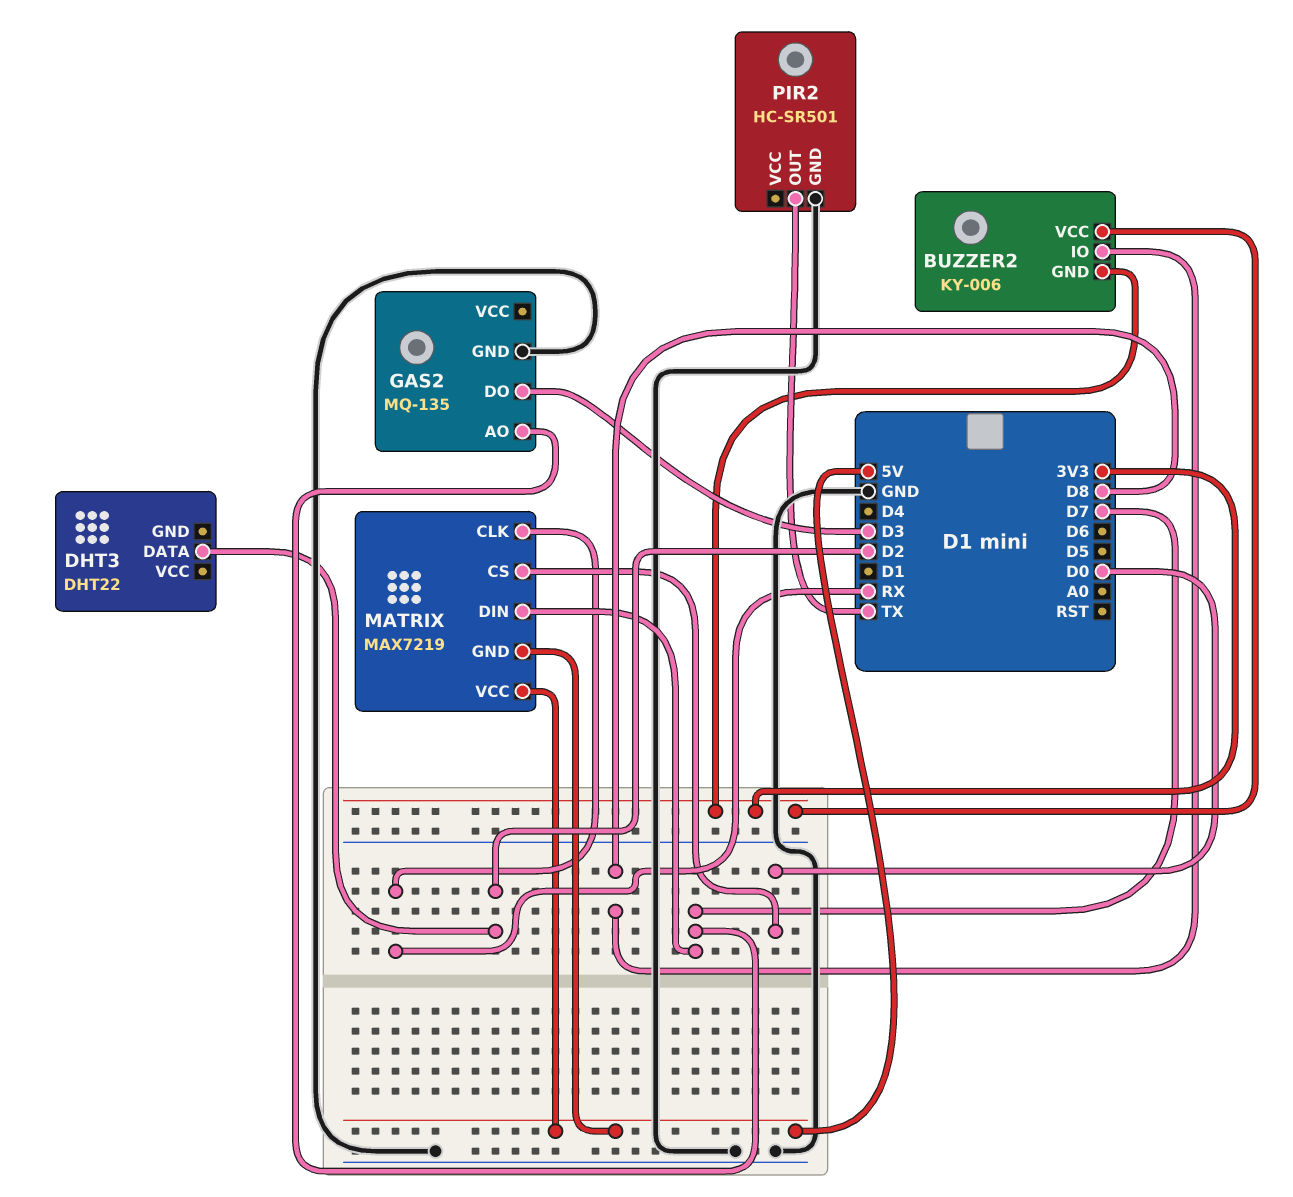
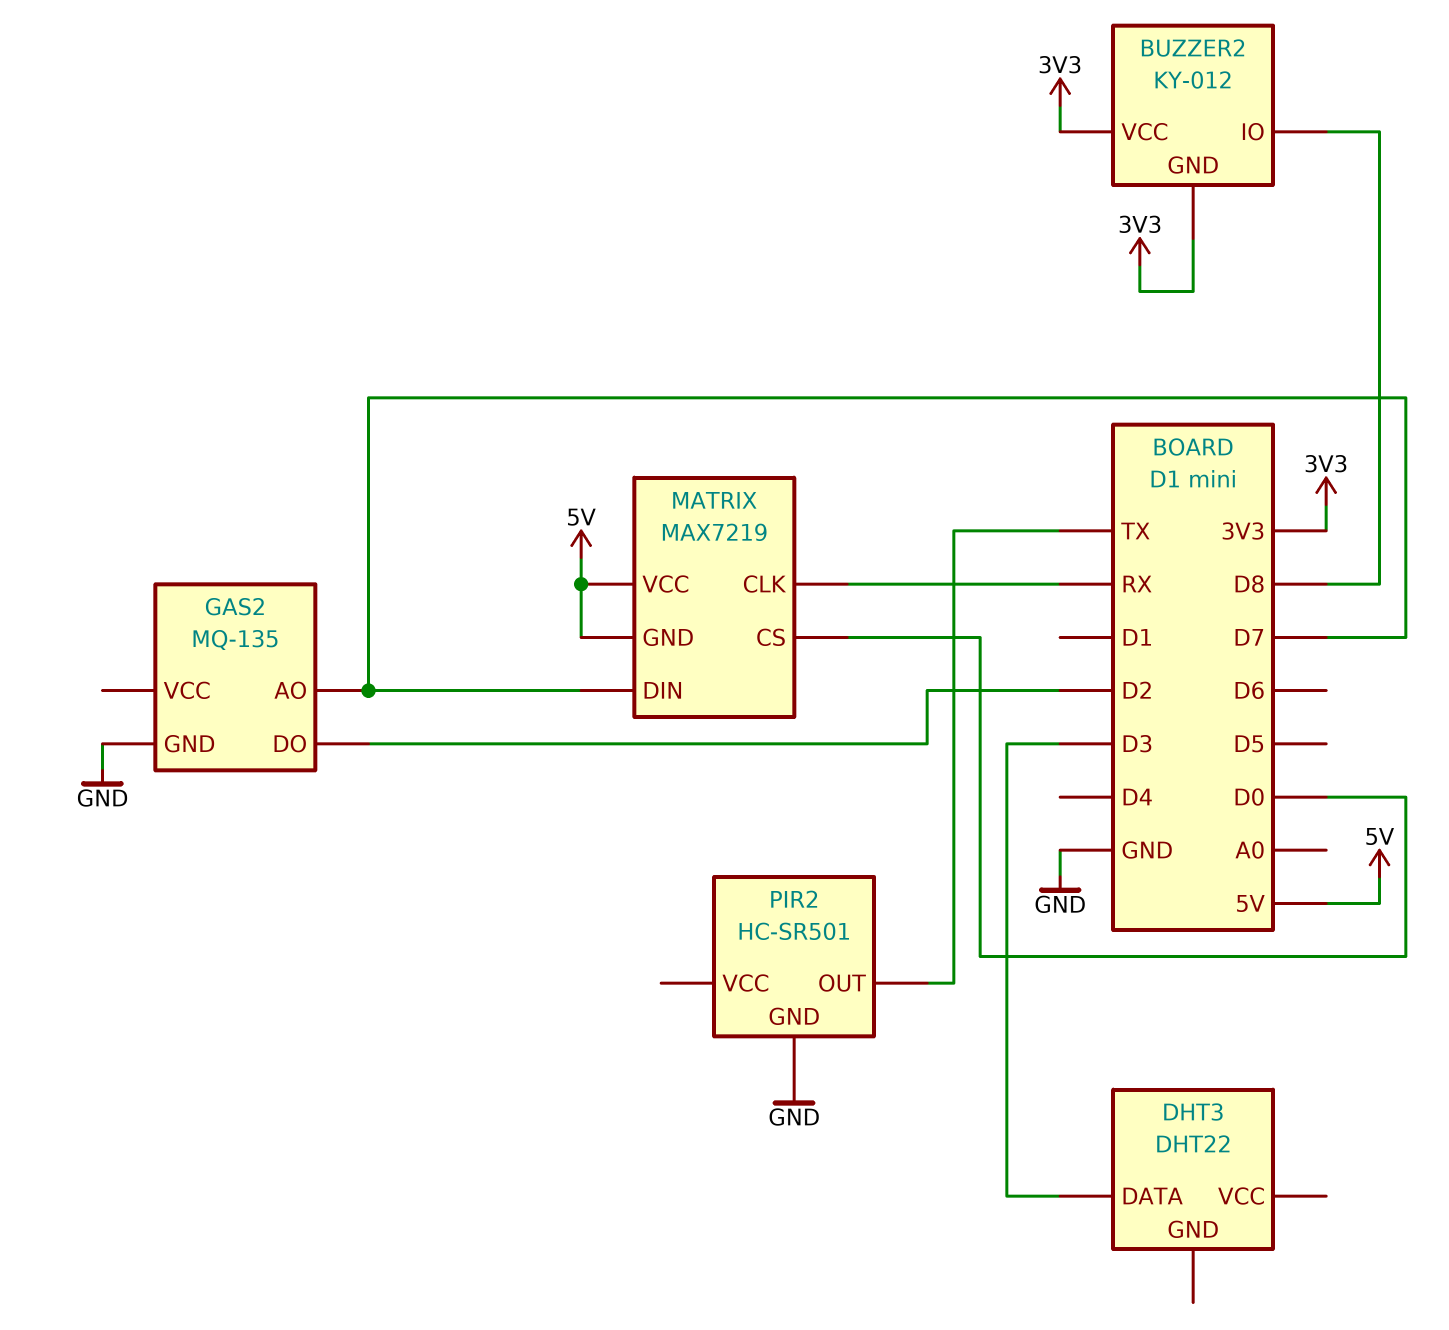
BUZZER2: KY-006 -> KY-012
DHT3 pin DATA: D2 -> D3
GAS2 pin DO: D3 -> D2

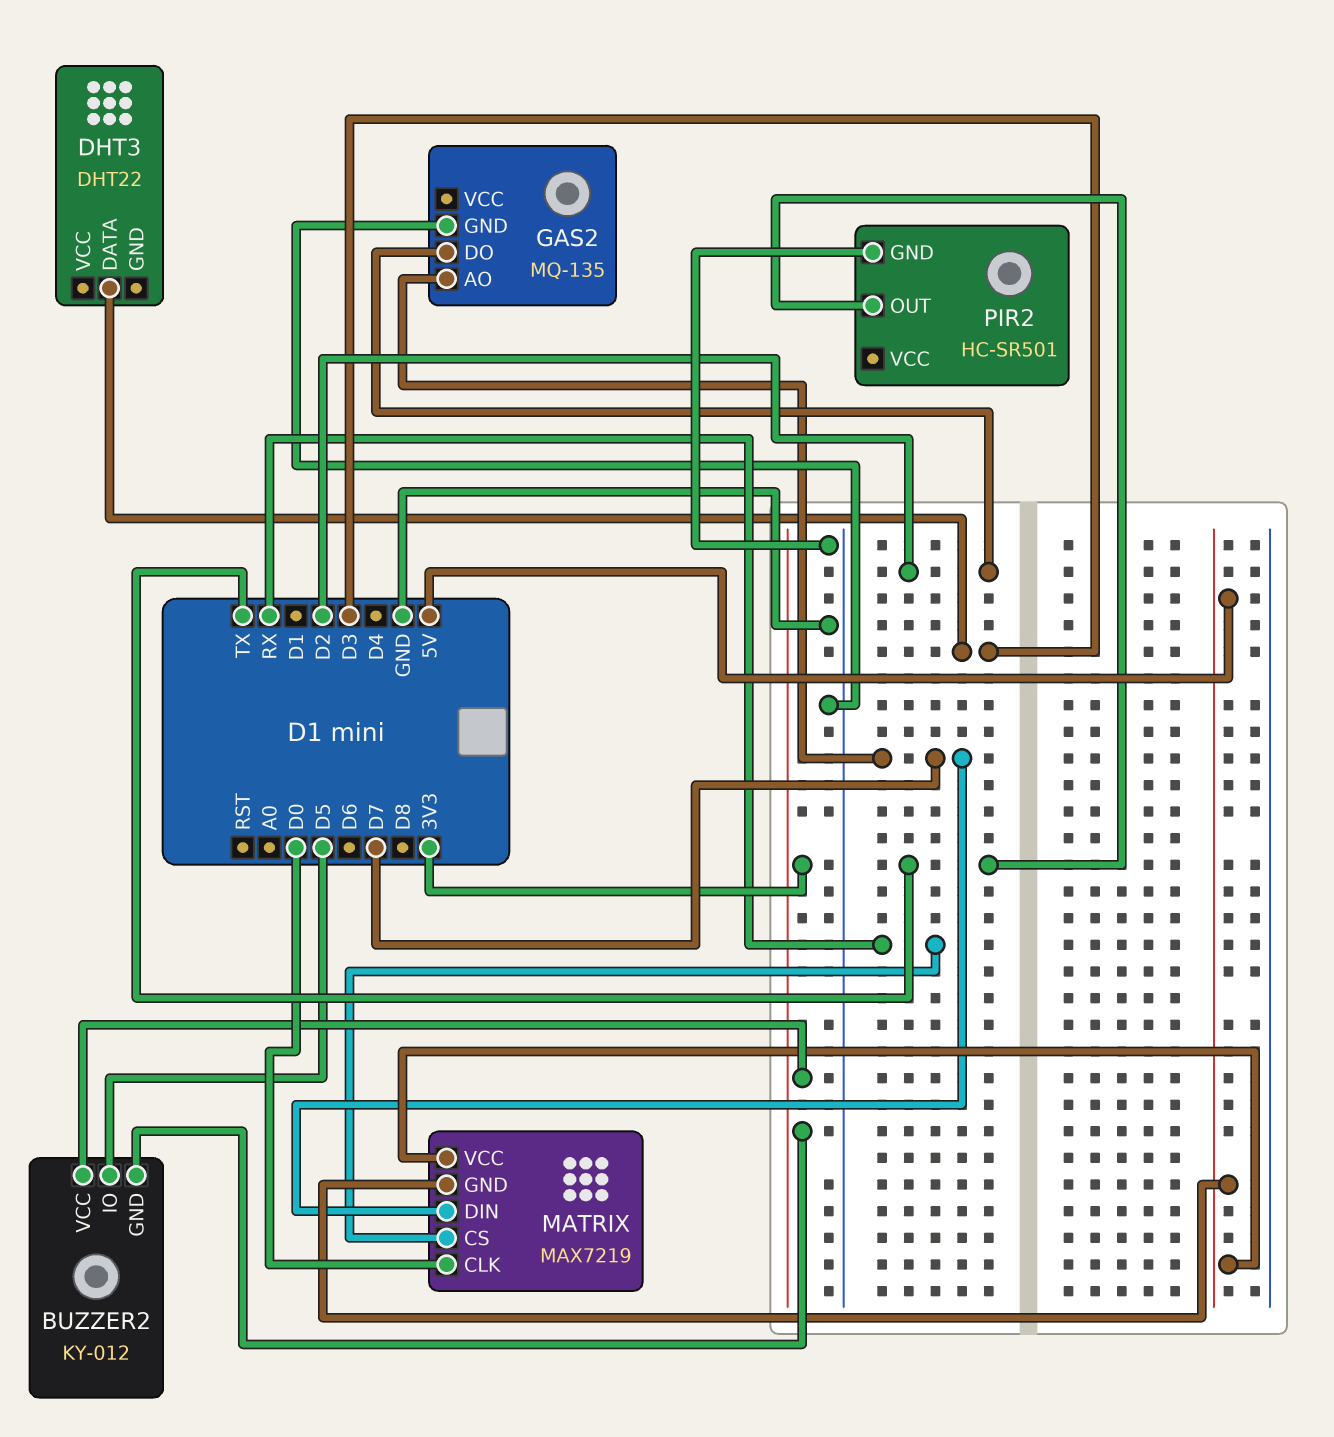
BUZZER2 pin IO: D8 -> D5
MATRIX pin CLK: RX -> D0
MATRIX pin CS: D0 -> RX

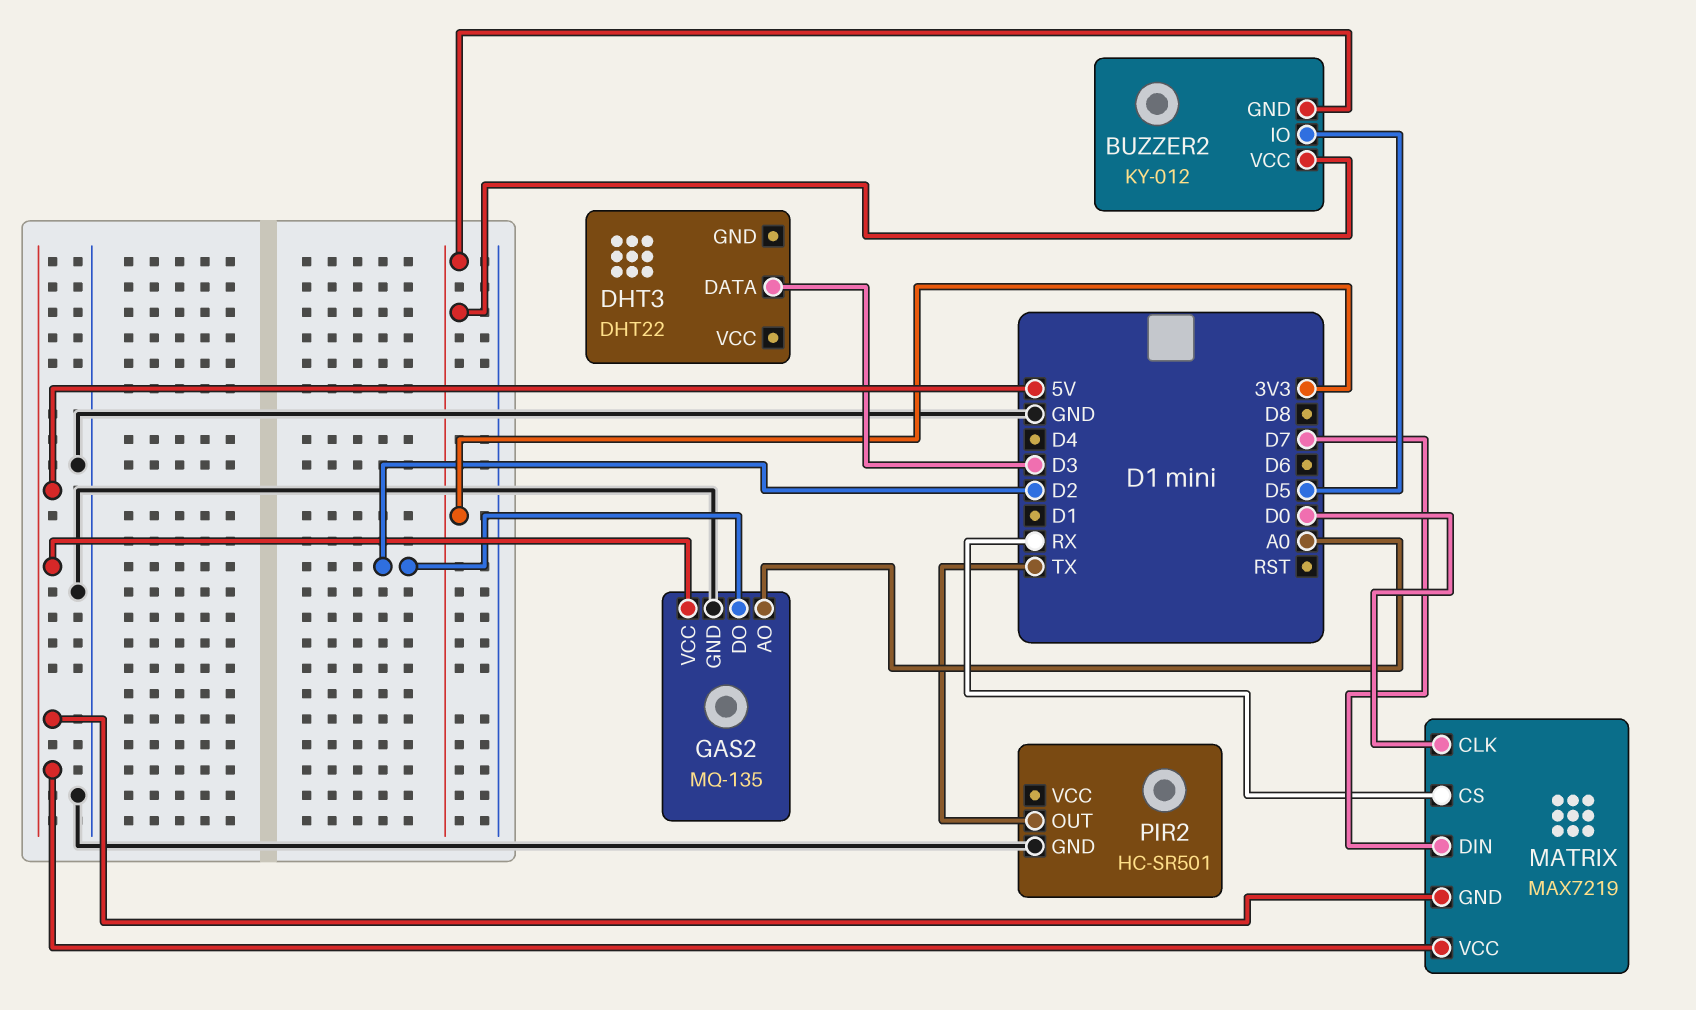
GAS2 pin AO: D7 -> A0
GAS2 pin VCC: none -> 5V

